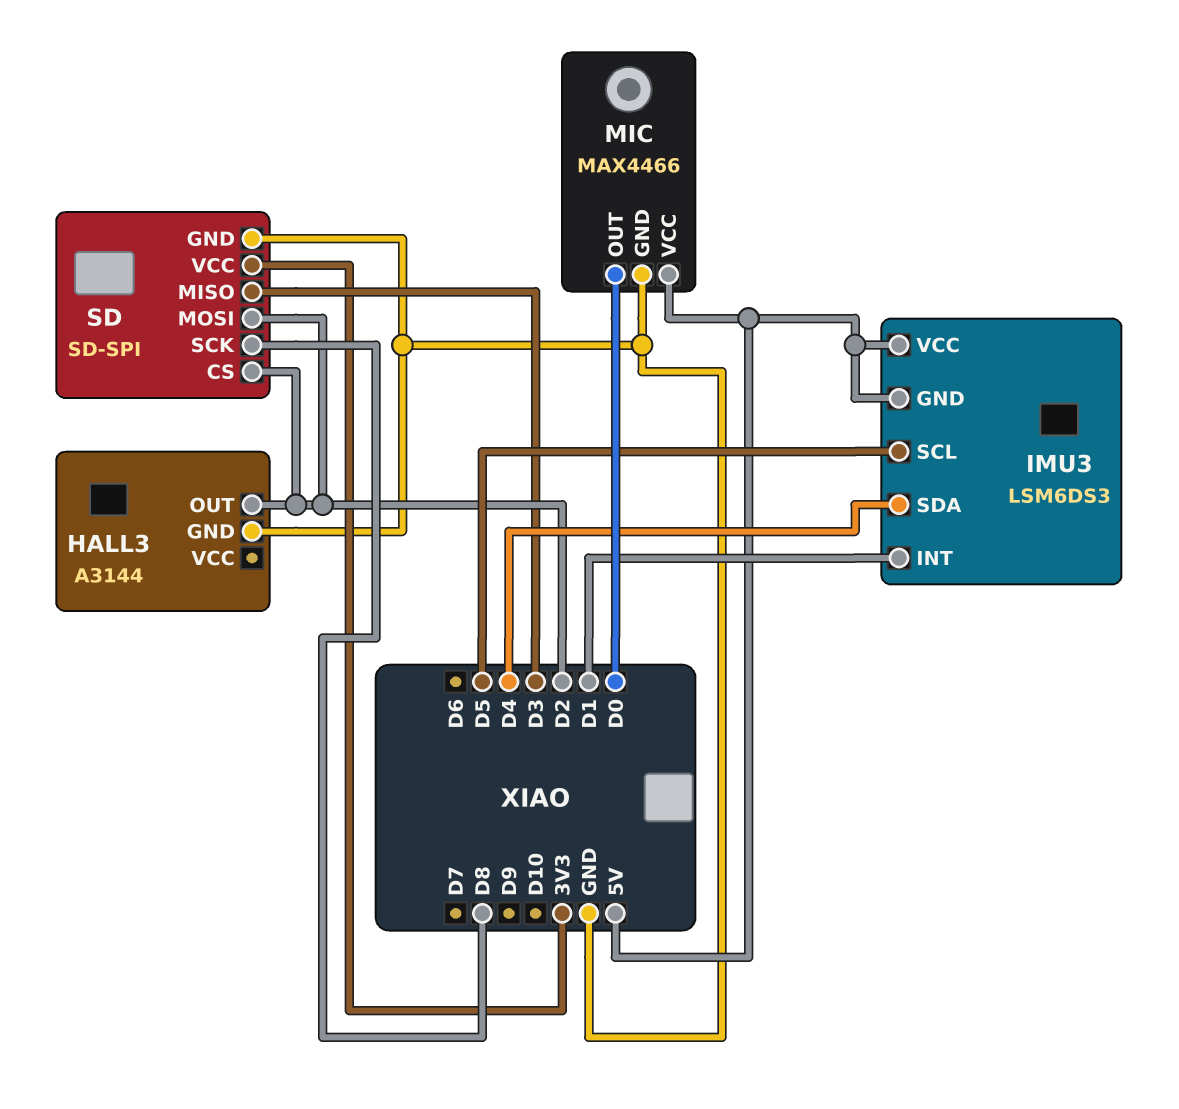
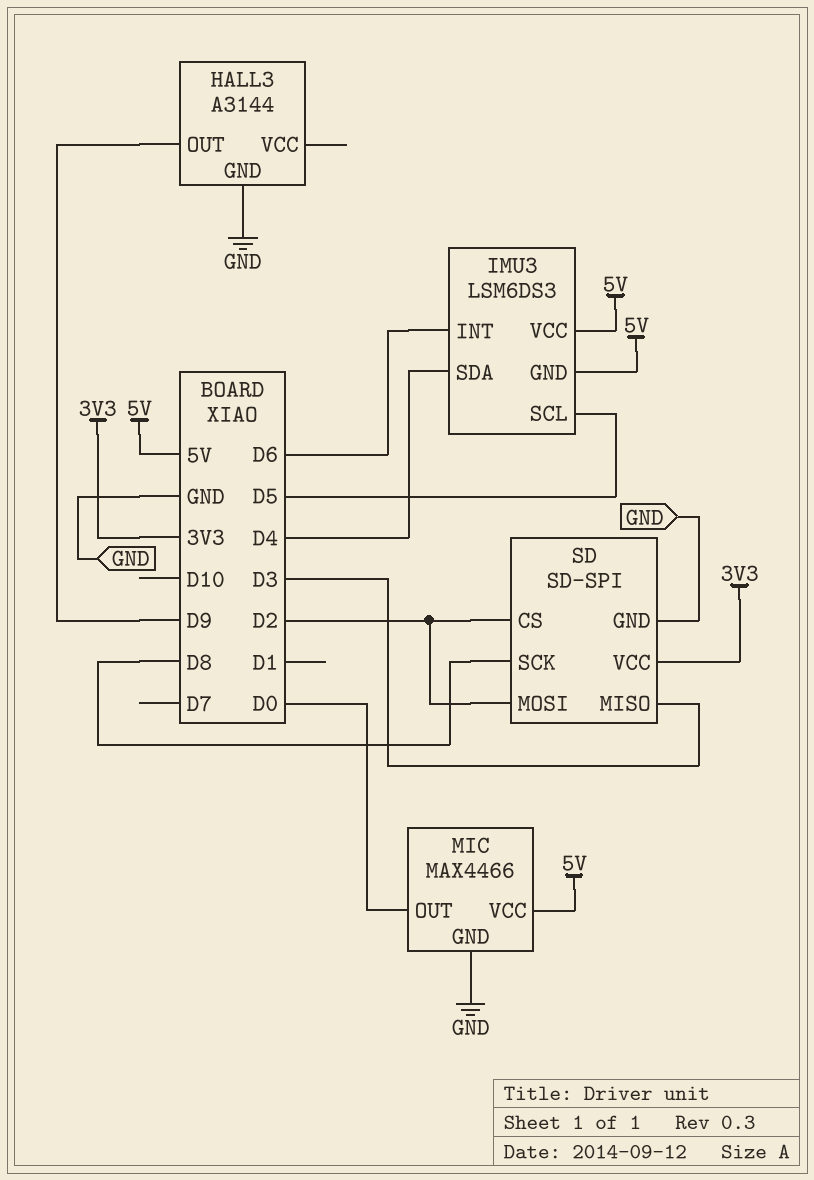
HALL3 pin OUT: D2 -> D9
IMU3 pin INT: D1 -> D6

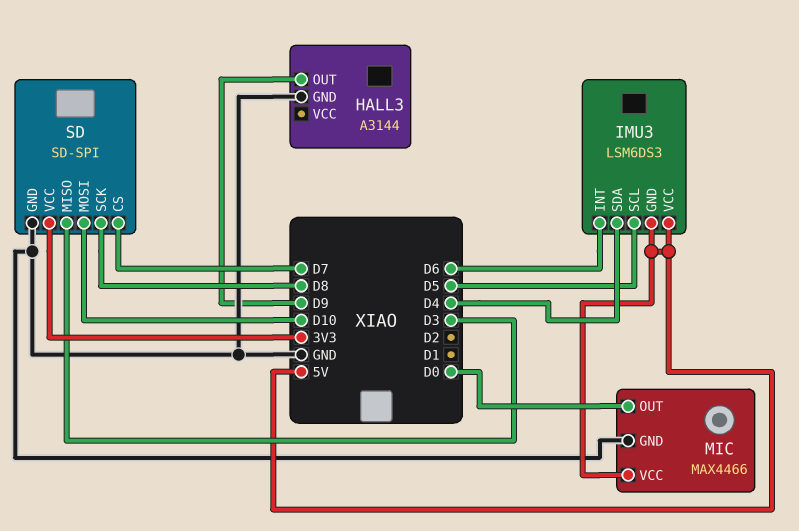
SD pin CS: D2 -> D7
SD pin MOSI: D2 -> D10

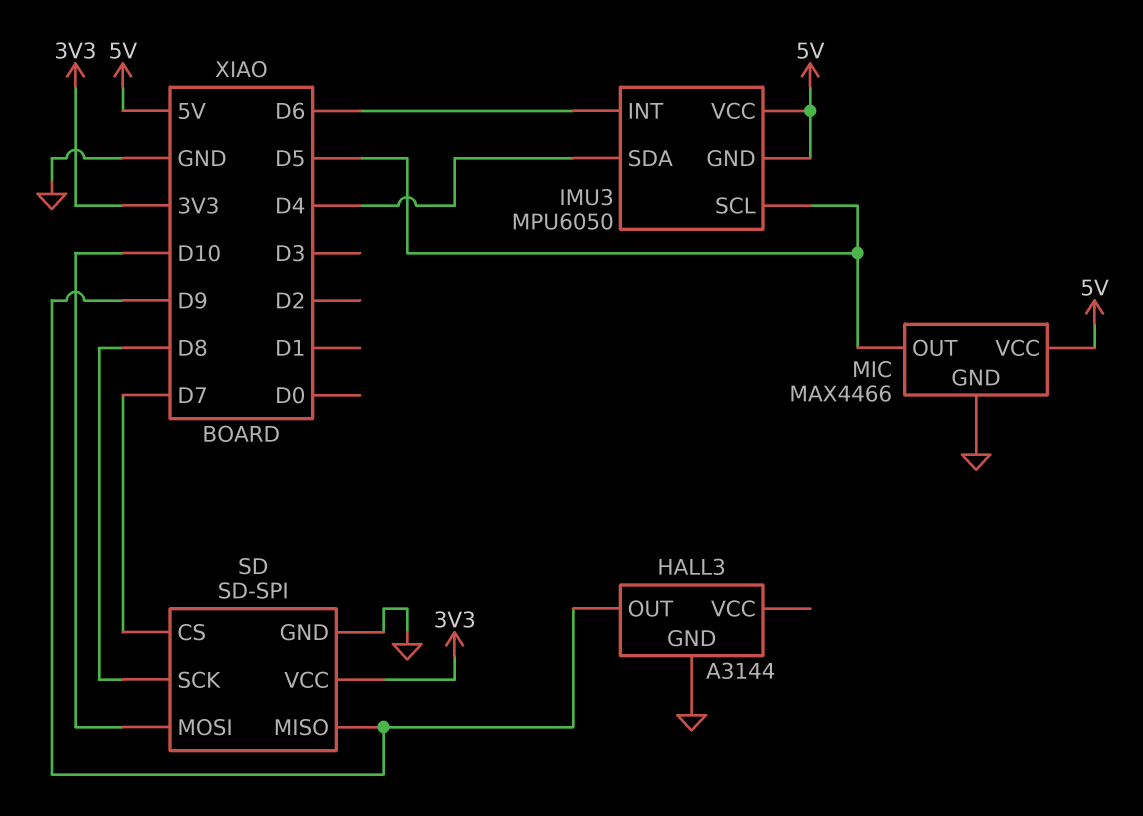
IMU3: LSM6DS3 -> MPU6050
MIC pin OUT: D0 -> D5
SD pin MISO: D3 -> D9

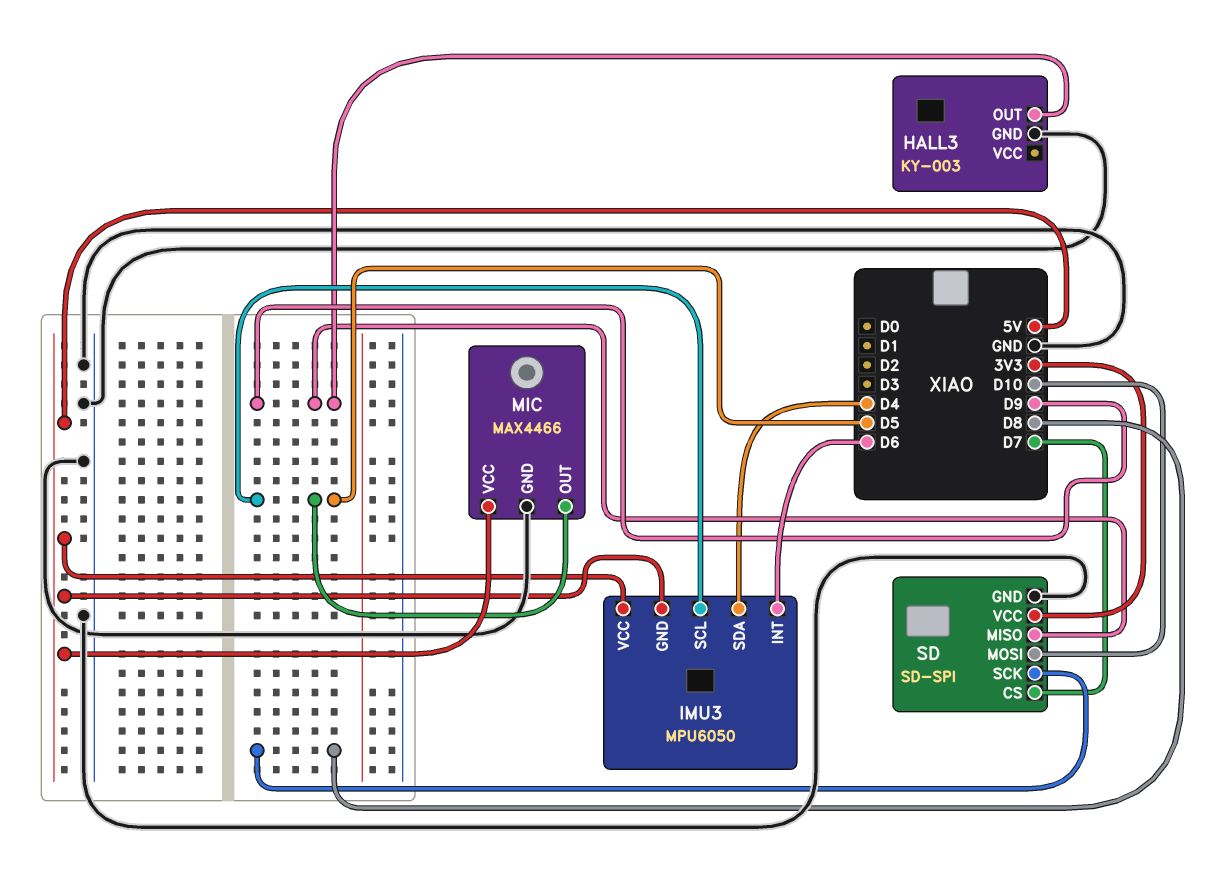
HALL3: A3144 -> KY-003

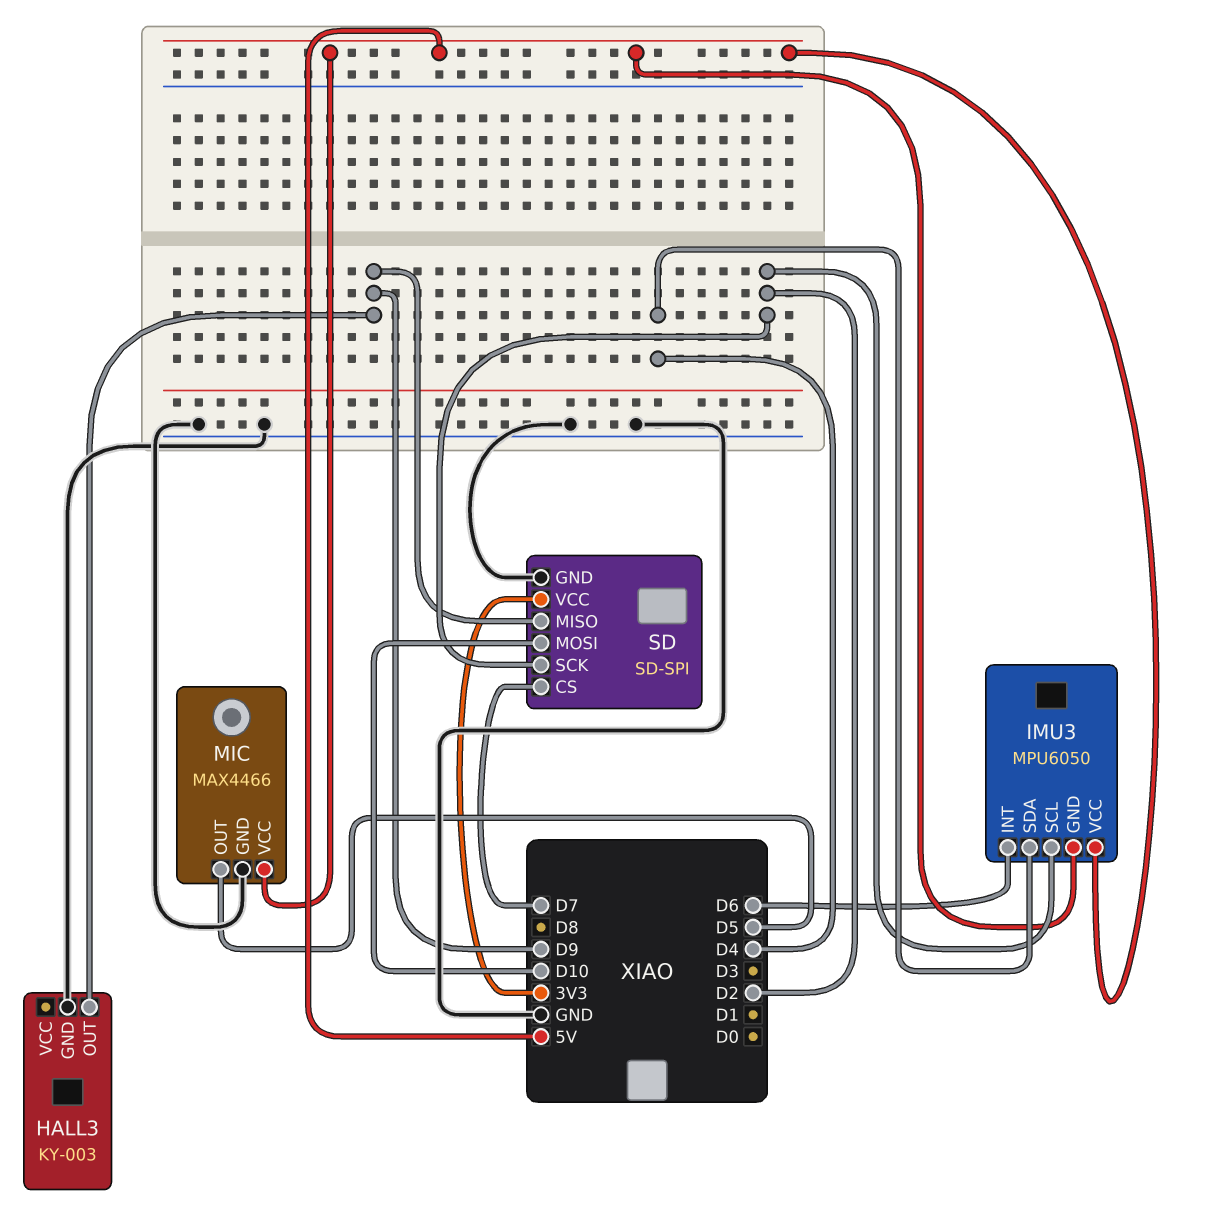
IMU3 pin SCL: D5 -> D2
SD pin SCK: D8 -> D2

